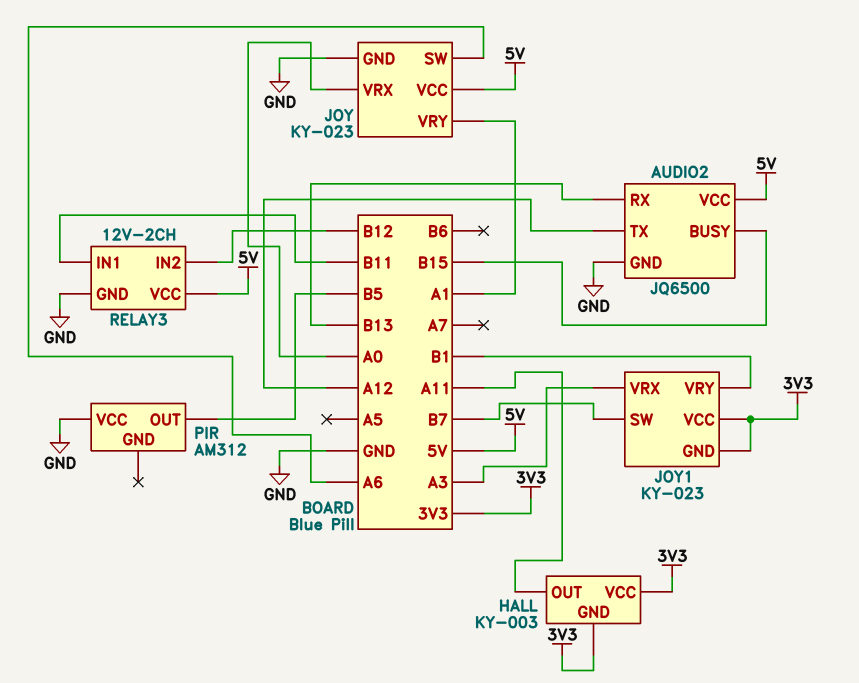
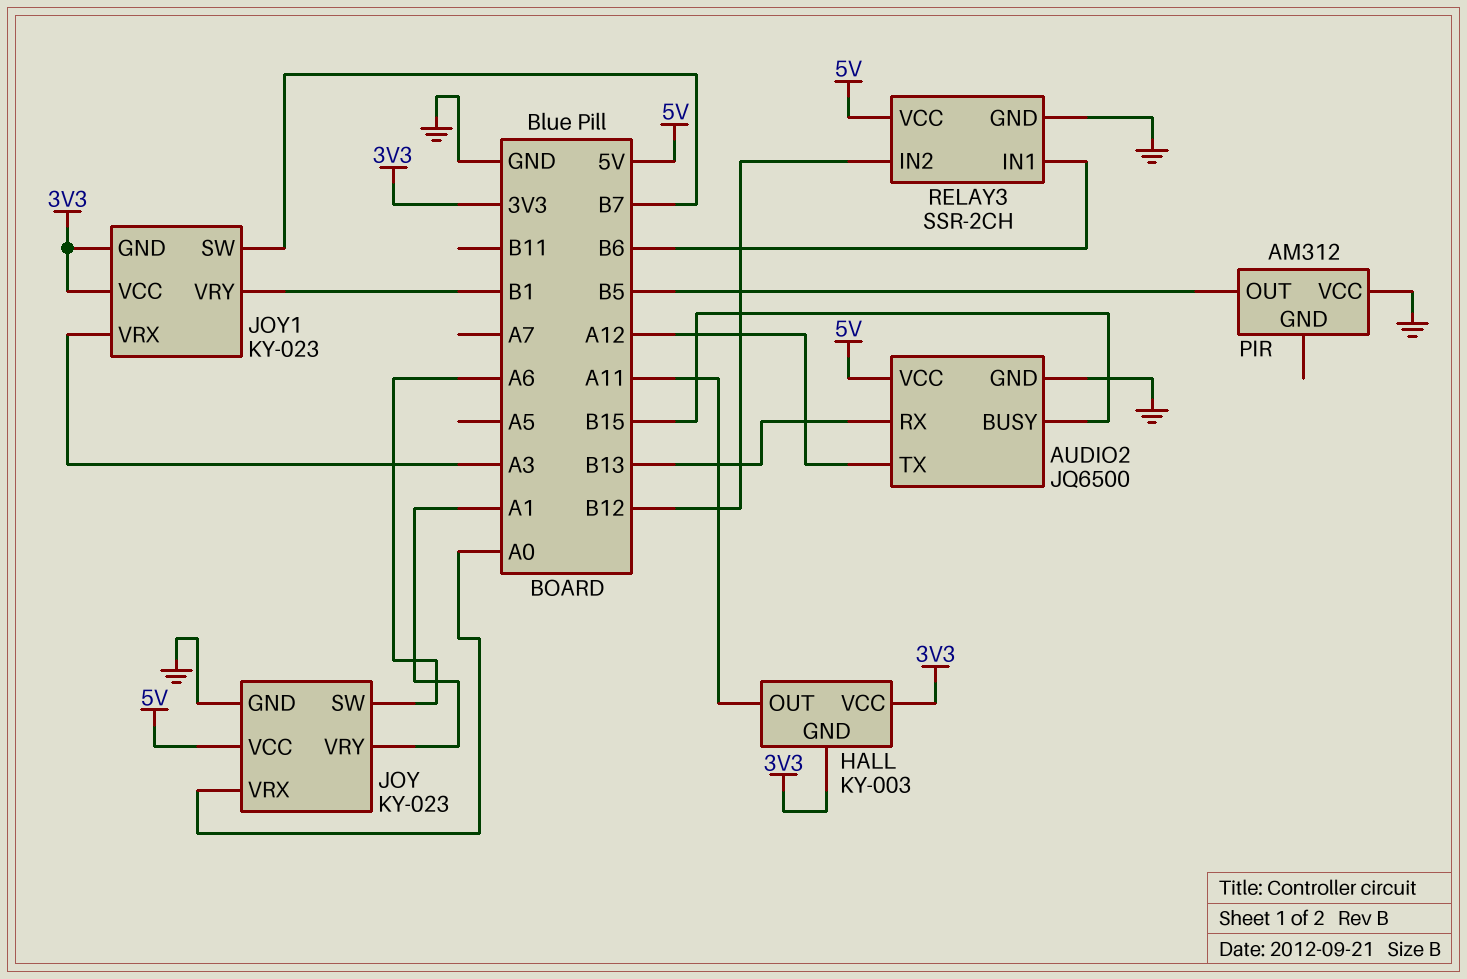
RELAY3: 12V-2CH -> SSR-2CH
RELAY3 pin IN1: B11 -> B6

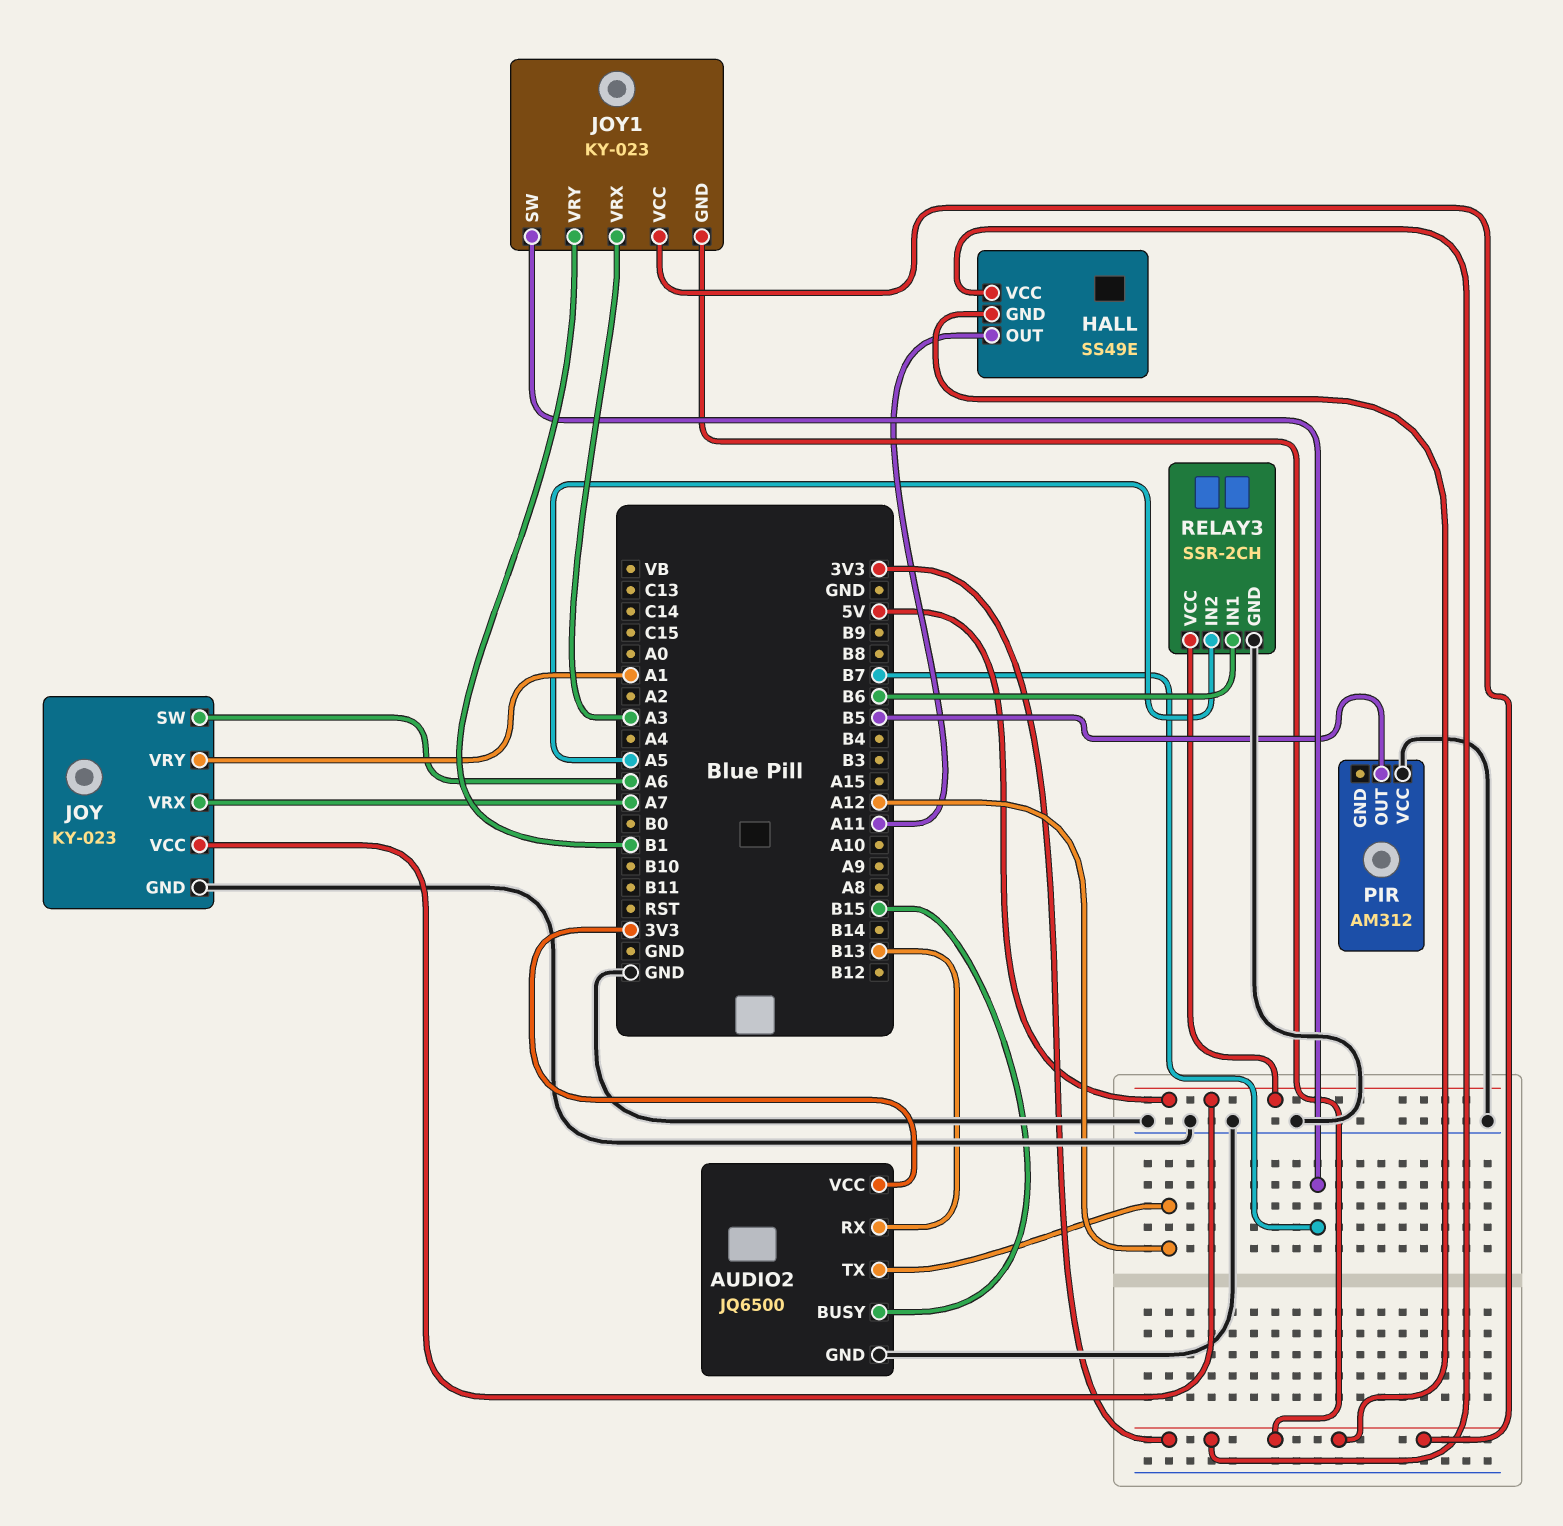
AUDIO2 pin VCC: 5V -> 3V3
HALL: KY-003 -> SS49E
JOY pin VRX: A0 -> A7
RELAY3 pin IN2: B12 -> A5

